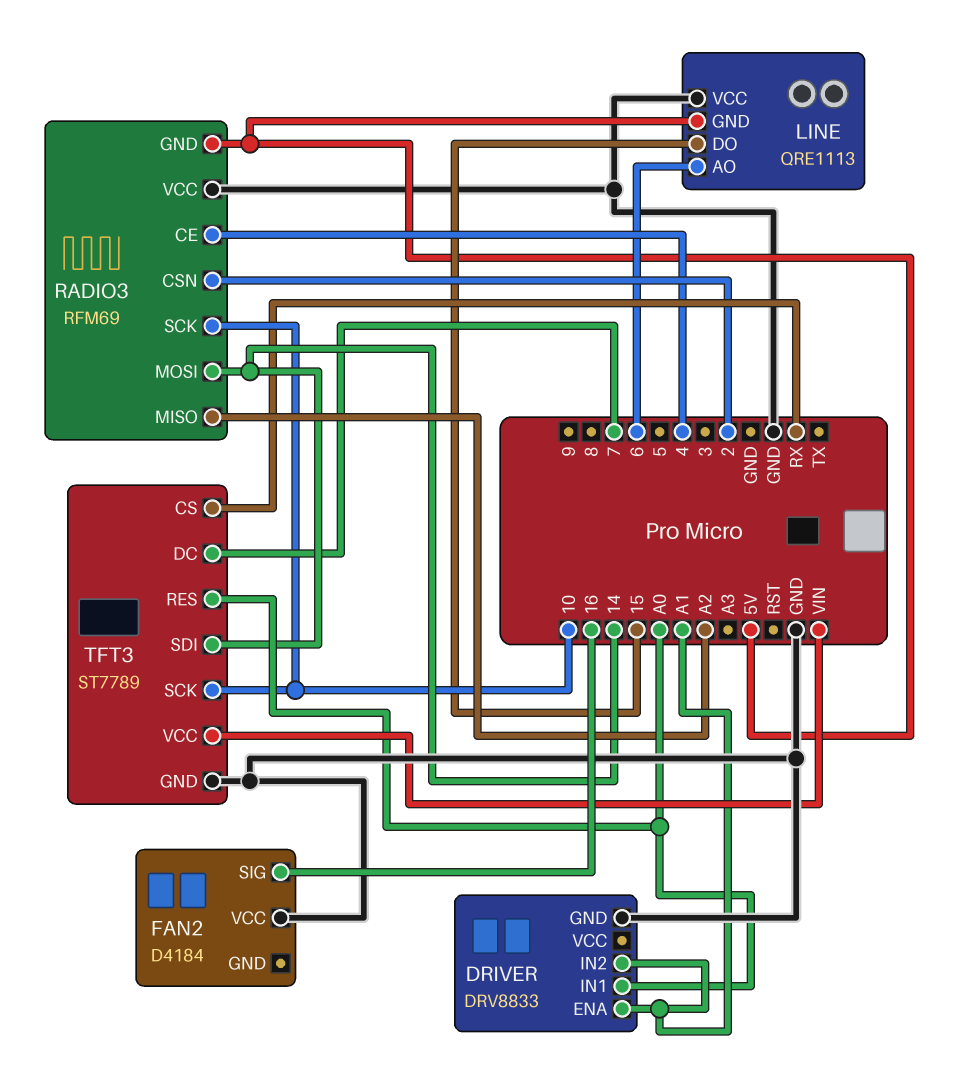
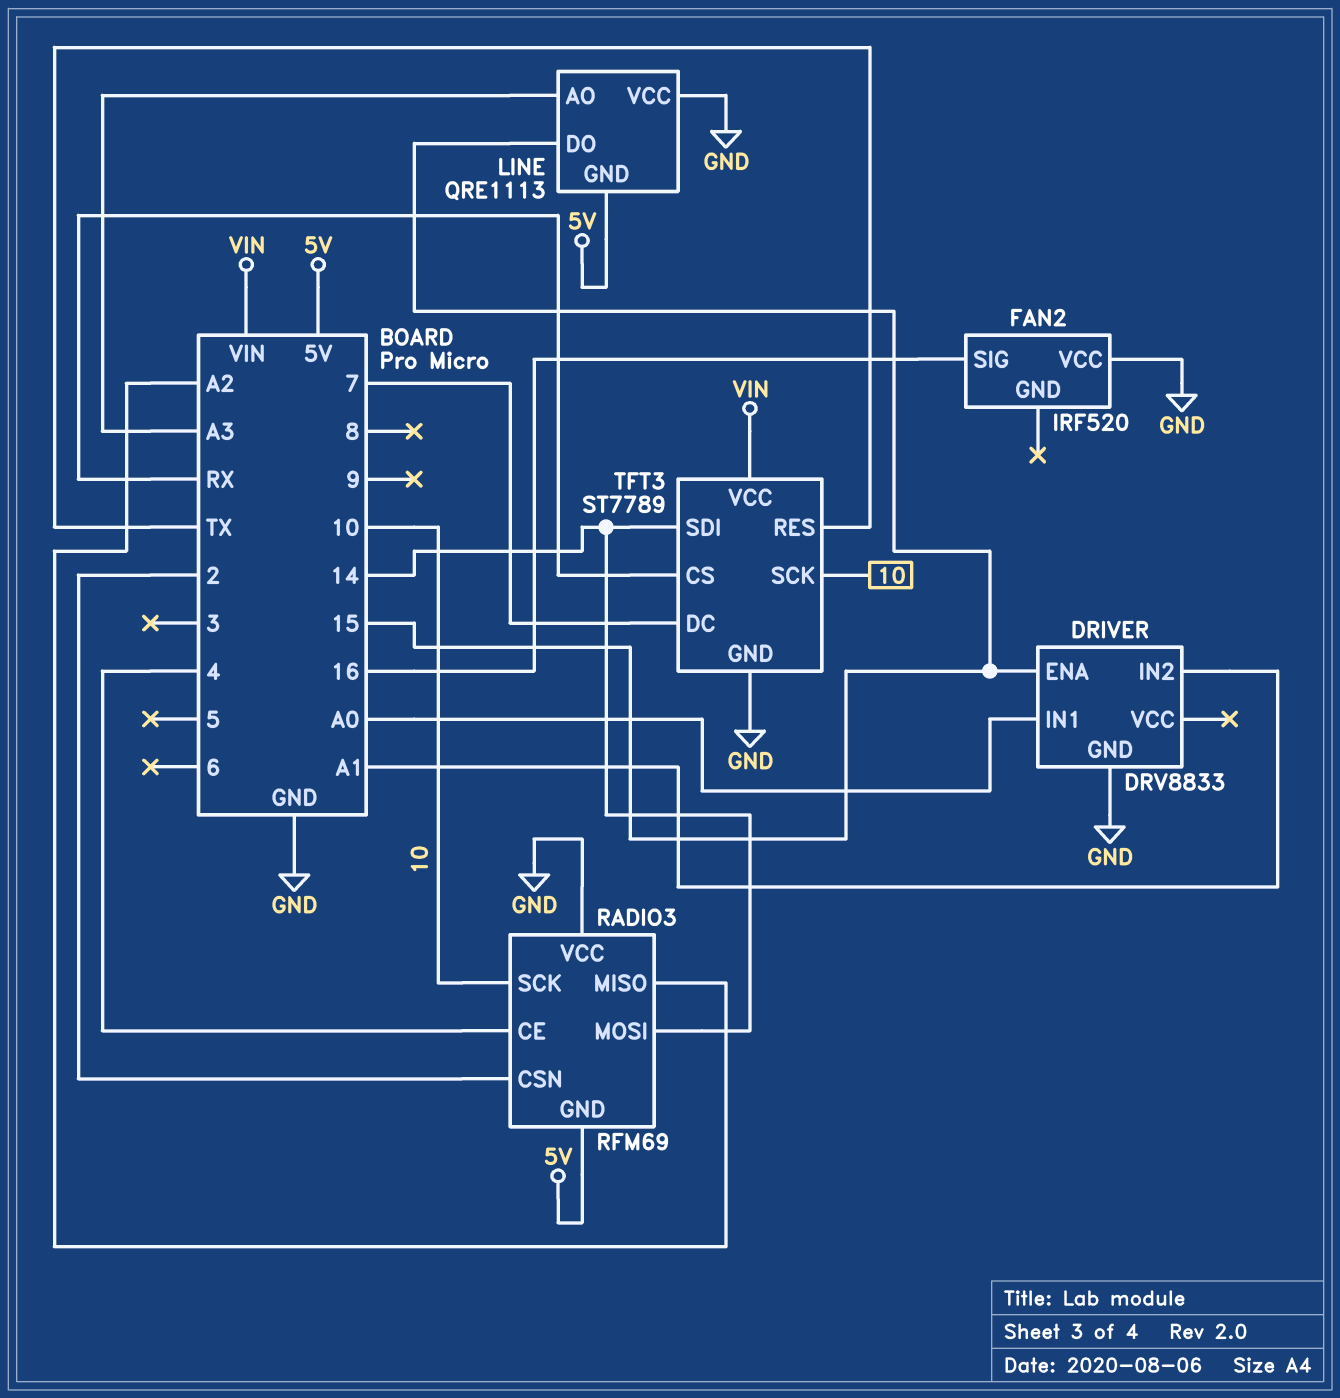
DRIVER pin ENA: A1 -> 15
FAN2: D4184 -> IRF520
LINE pin AO: 6 -> A3
TFT3 pin RES: A0 -> TX

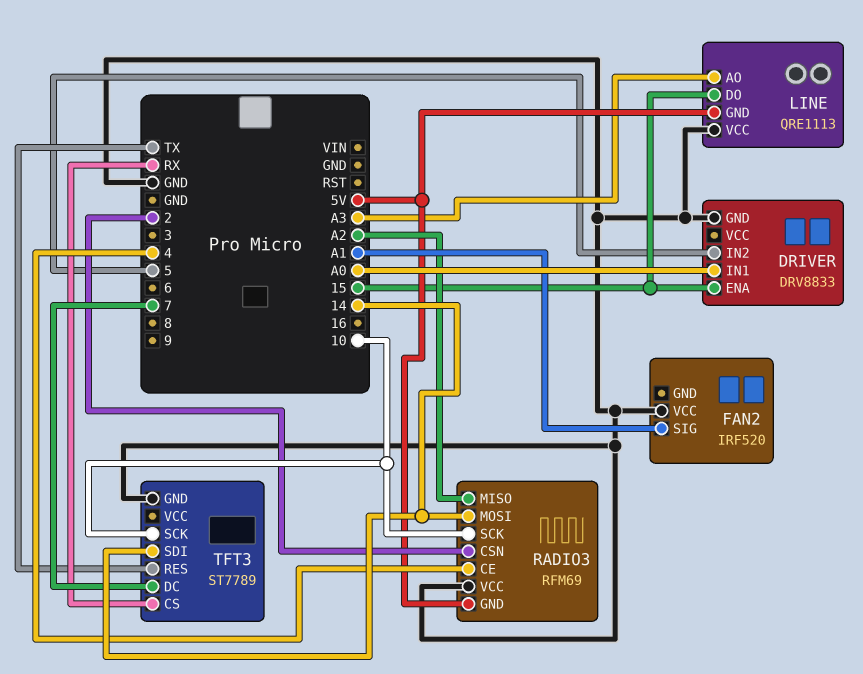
DRIVER pin IN2: A1 -> 5
FAN2 pin SIG: 16 -> A1
TFT3 pin VCC: VIN -> none

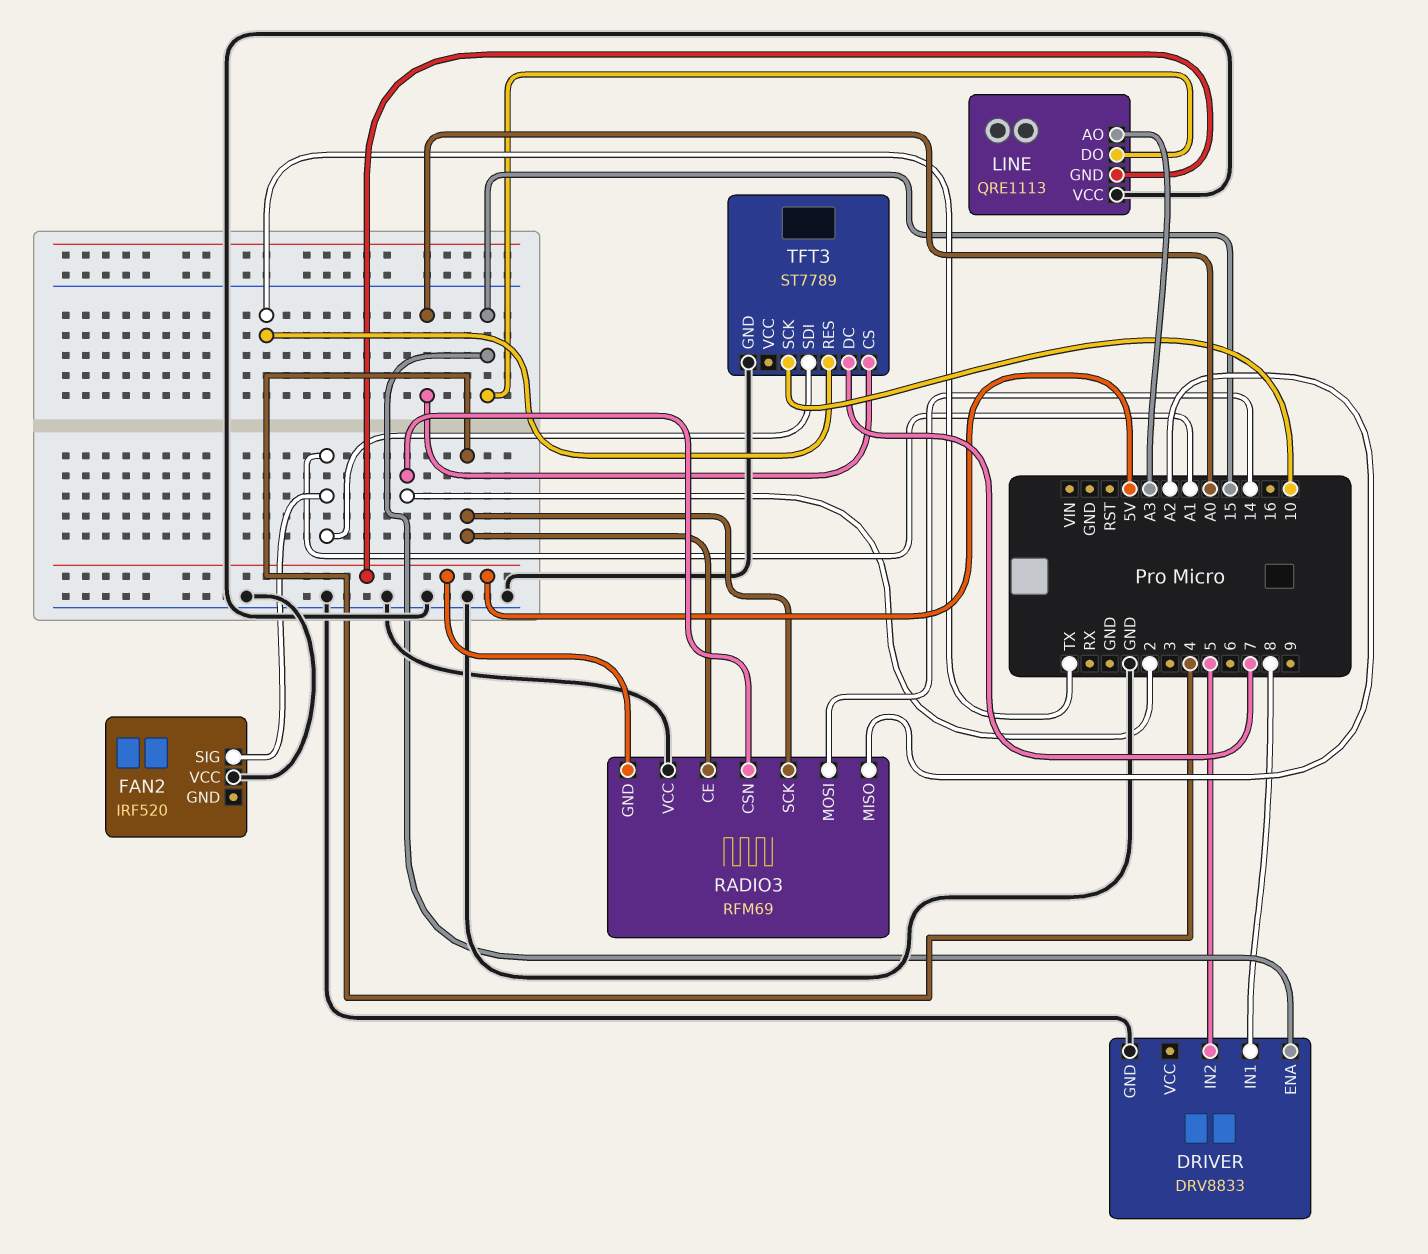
DRIVER pin IN1: A0 -> 8
RADIO3 pin SCK: 10 -> 4
TFT3 pin CS: RX -> A0
TFT3 pin SDI: 14 -> A1

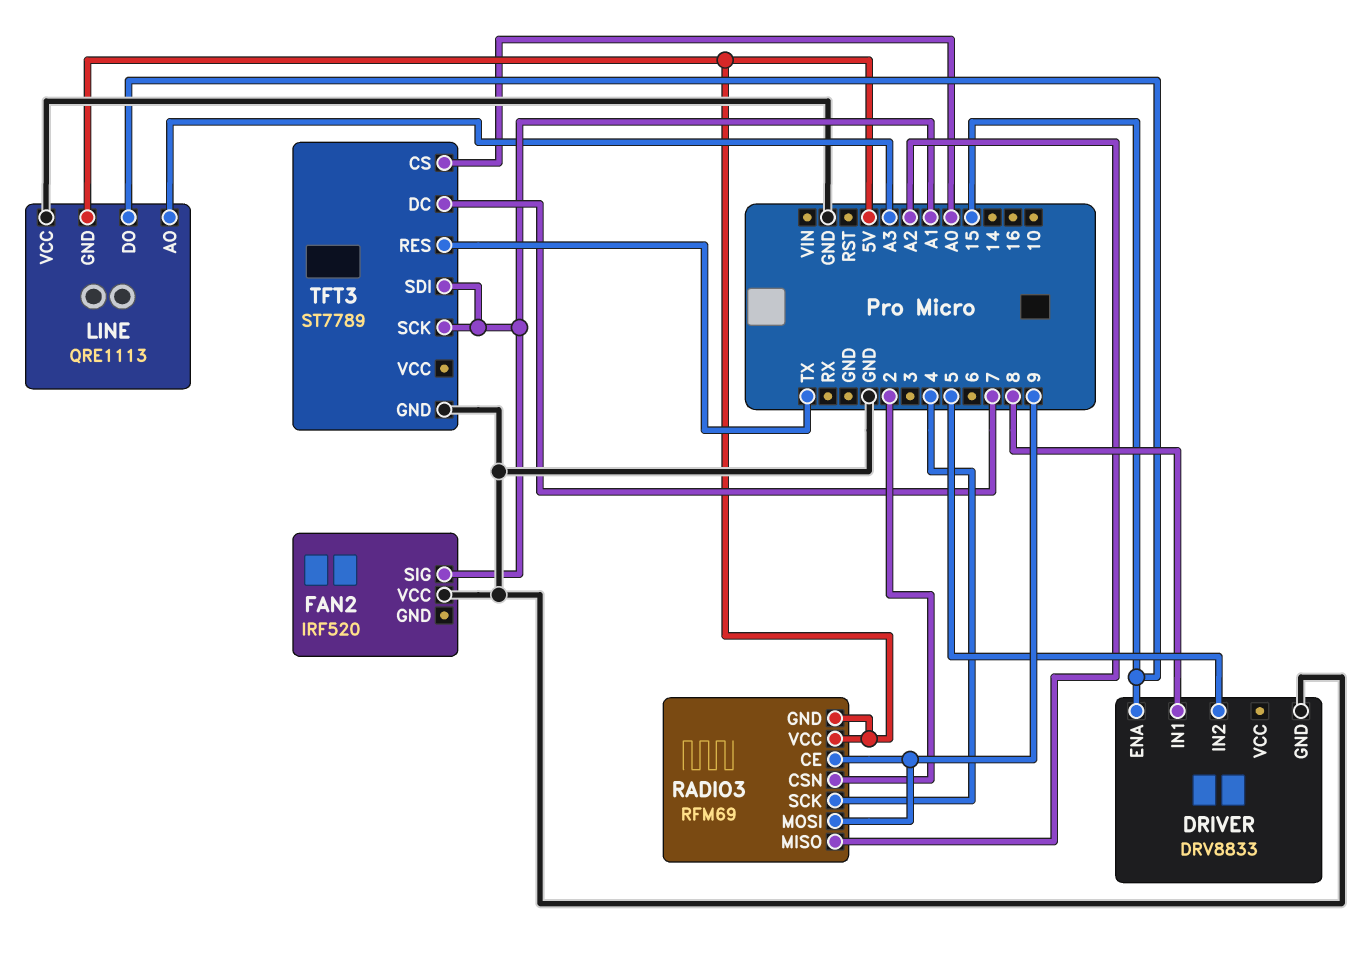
RADIO3 pin CE: 4 -> 9
RADIO3 pin MOSI: 14 -> 9
RADIO3 pin VCC: GND -> 5V
TFT3 pin SCK: 10 -> A1

